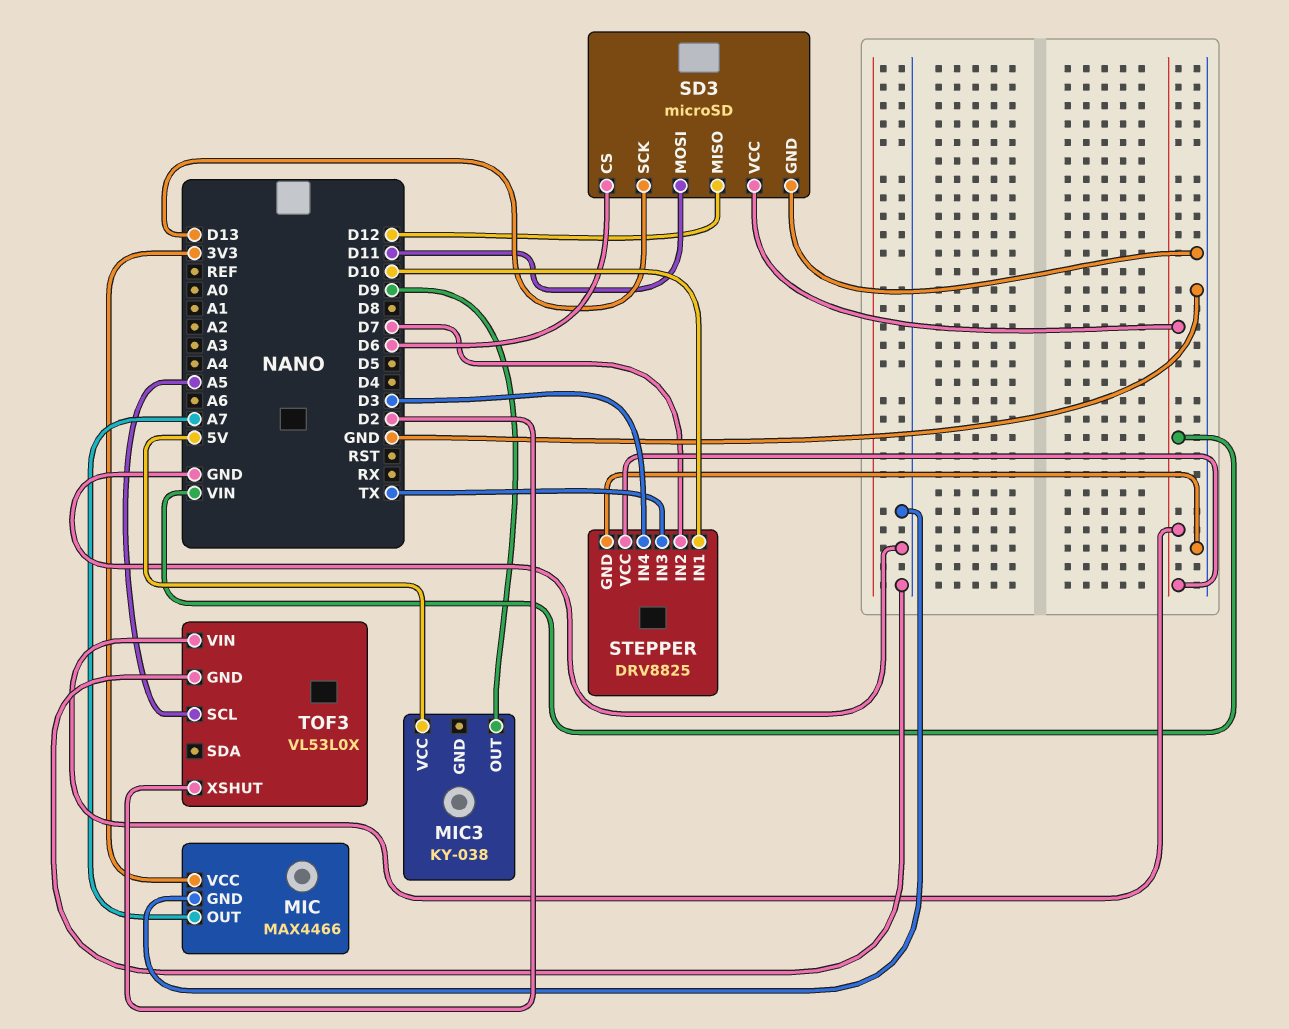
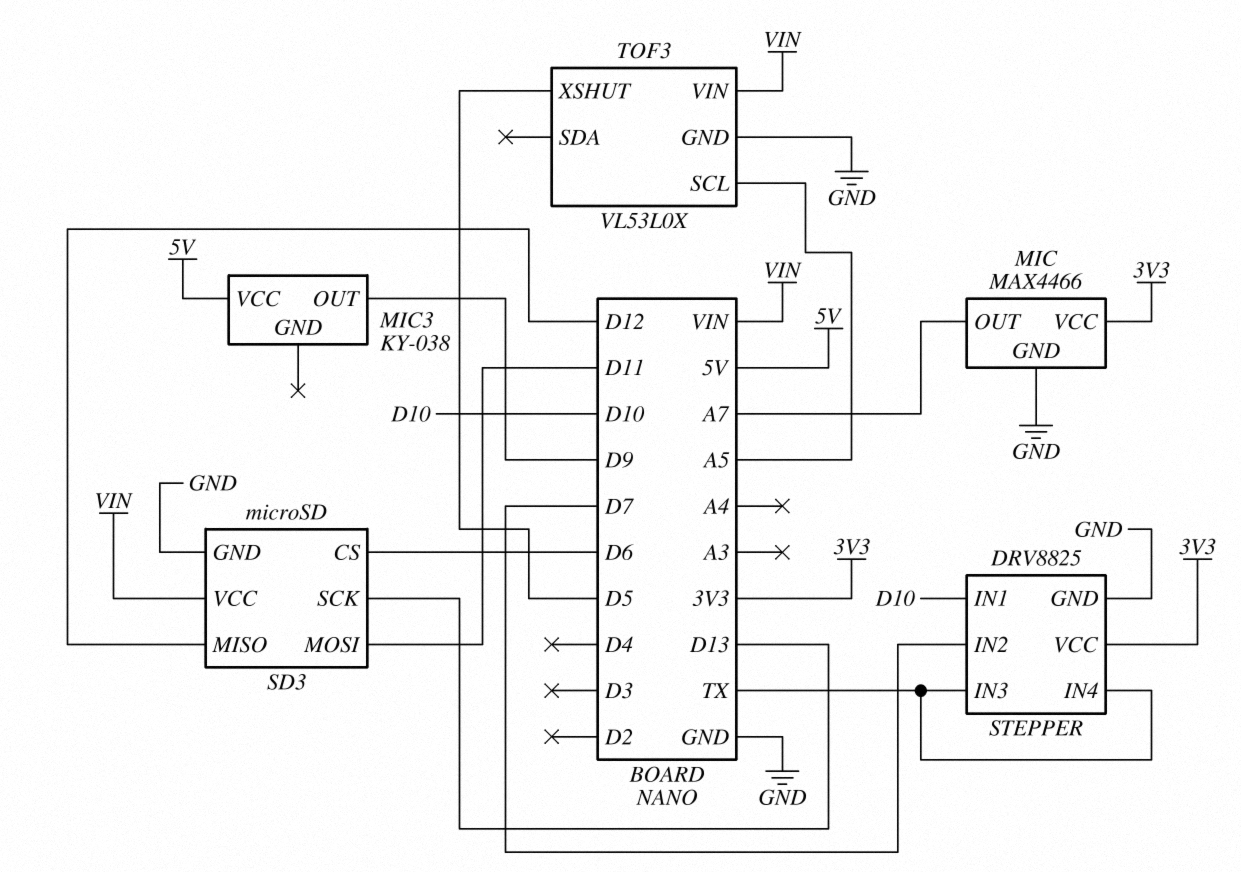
STEPPER pin IN4: D3 -> TX
STEPPER pin VCC: VIN -> 3V3
TOF3 pin XSHUT: D2 -> D5

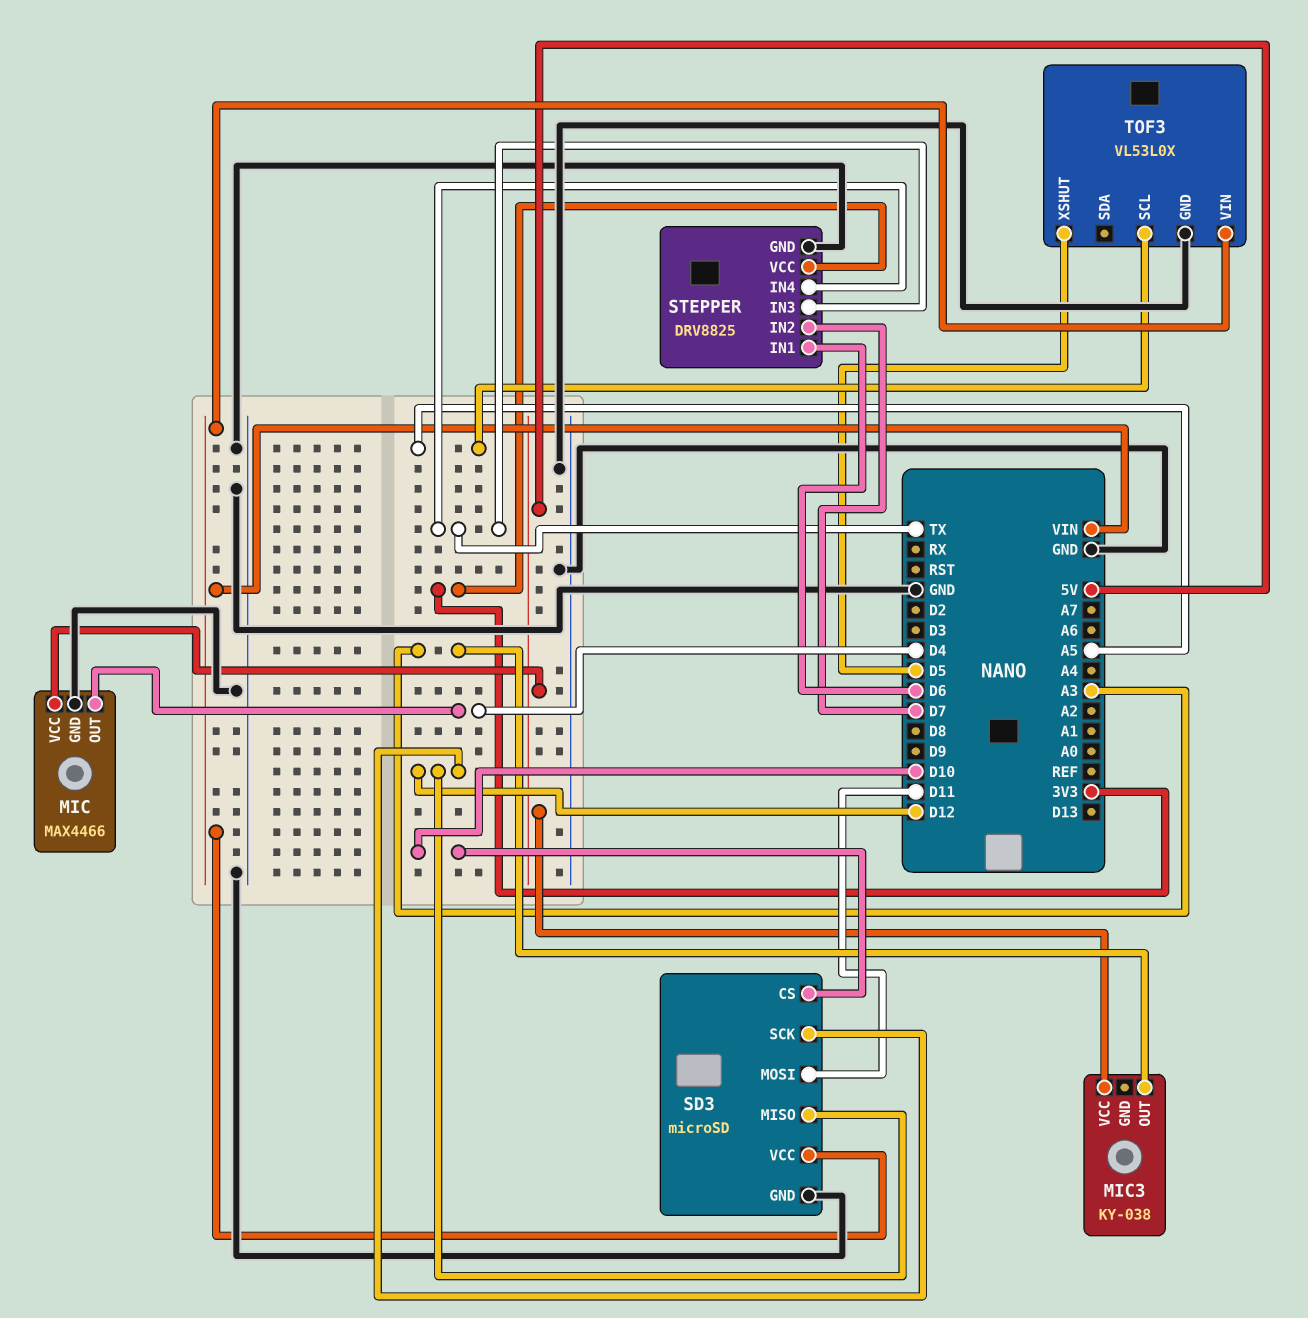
MIC pin OUT: A7 -> D4
MIC pin VCC: 3V3 -> 5V
MIC3 pin OUT: D9 -> A3
SD3 pin CS: D6 -> D10
SD3 pin SCK: D13 -> D12
STEPPER pin IN1: D10 -> D6

